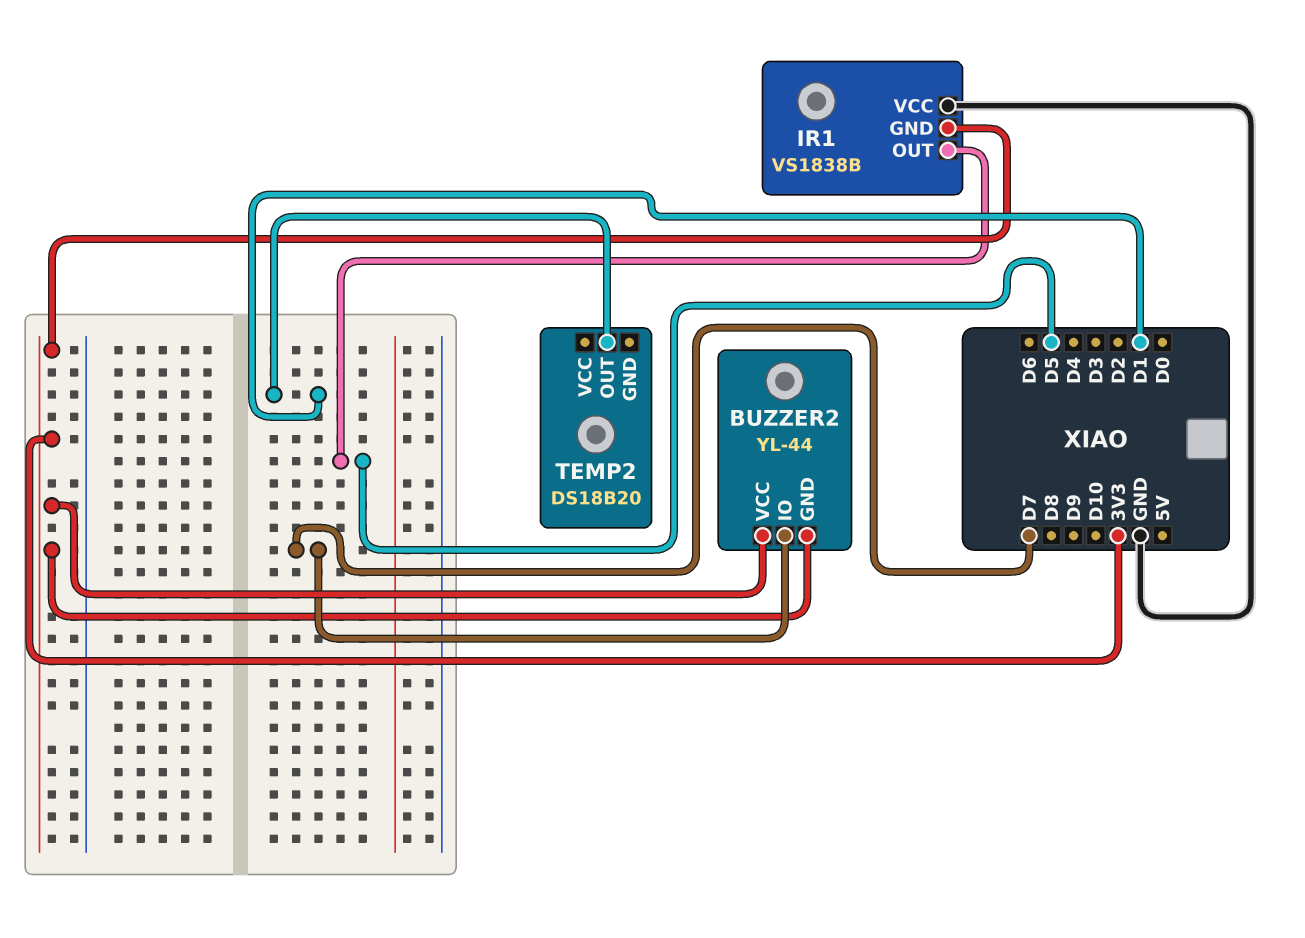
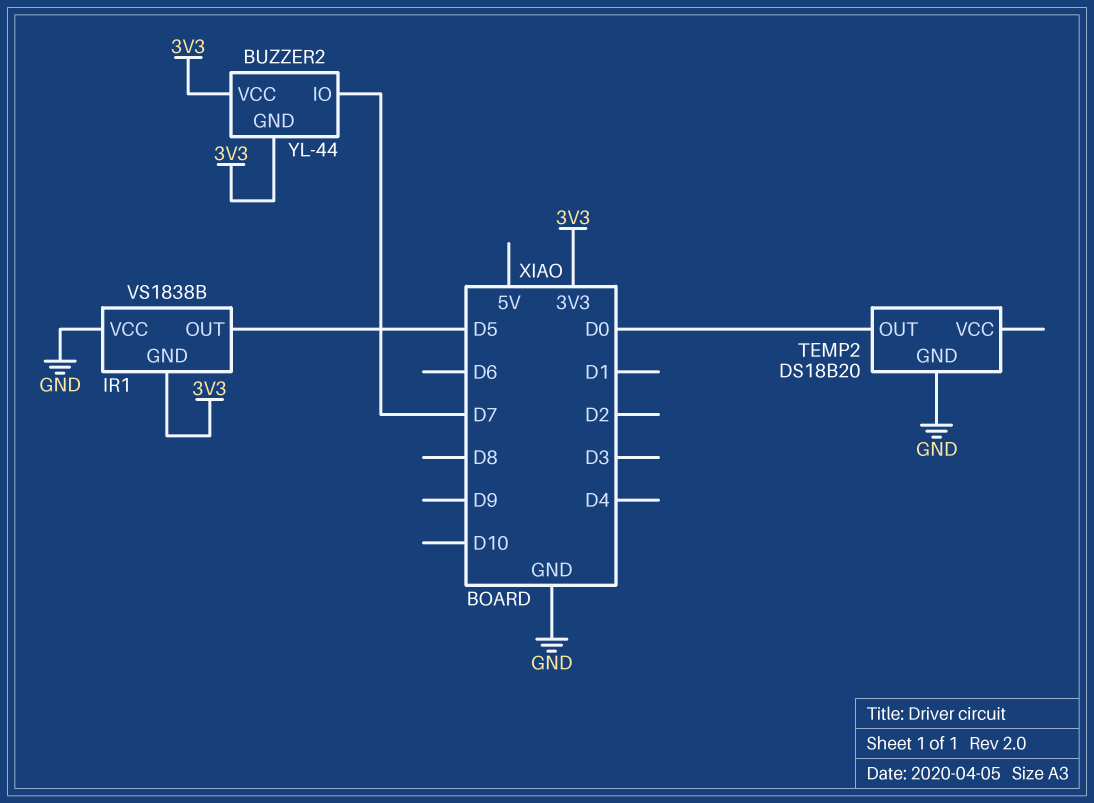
TEMP2 pin GND: none -> GND
TEMP2 pin OUT: D1 -> D0

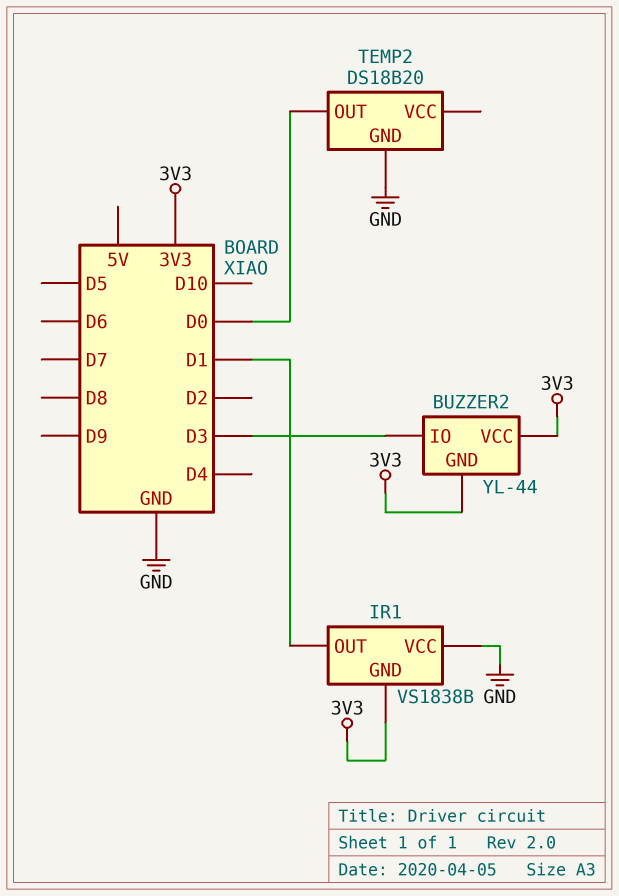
BUZZER2 pin IO: D7 -> D3
IR1 pin OUT: D5 -> D1

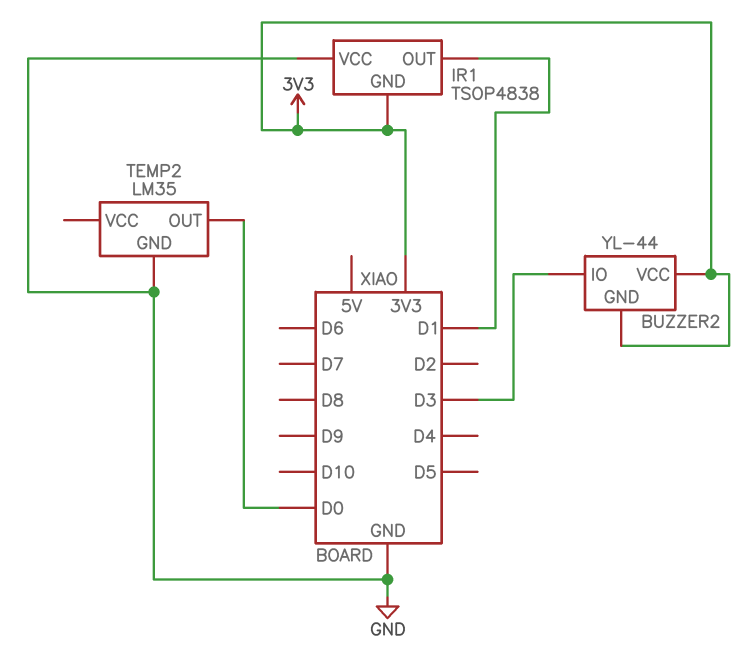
IR1: VS1838B -> TSOP4838
TEMP2: DS18B20 -> LM35

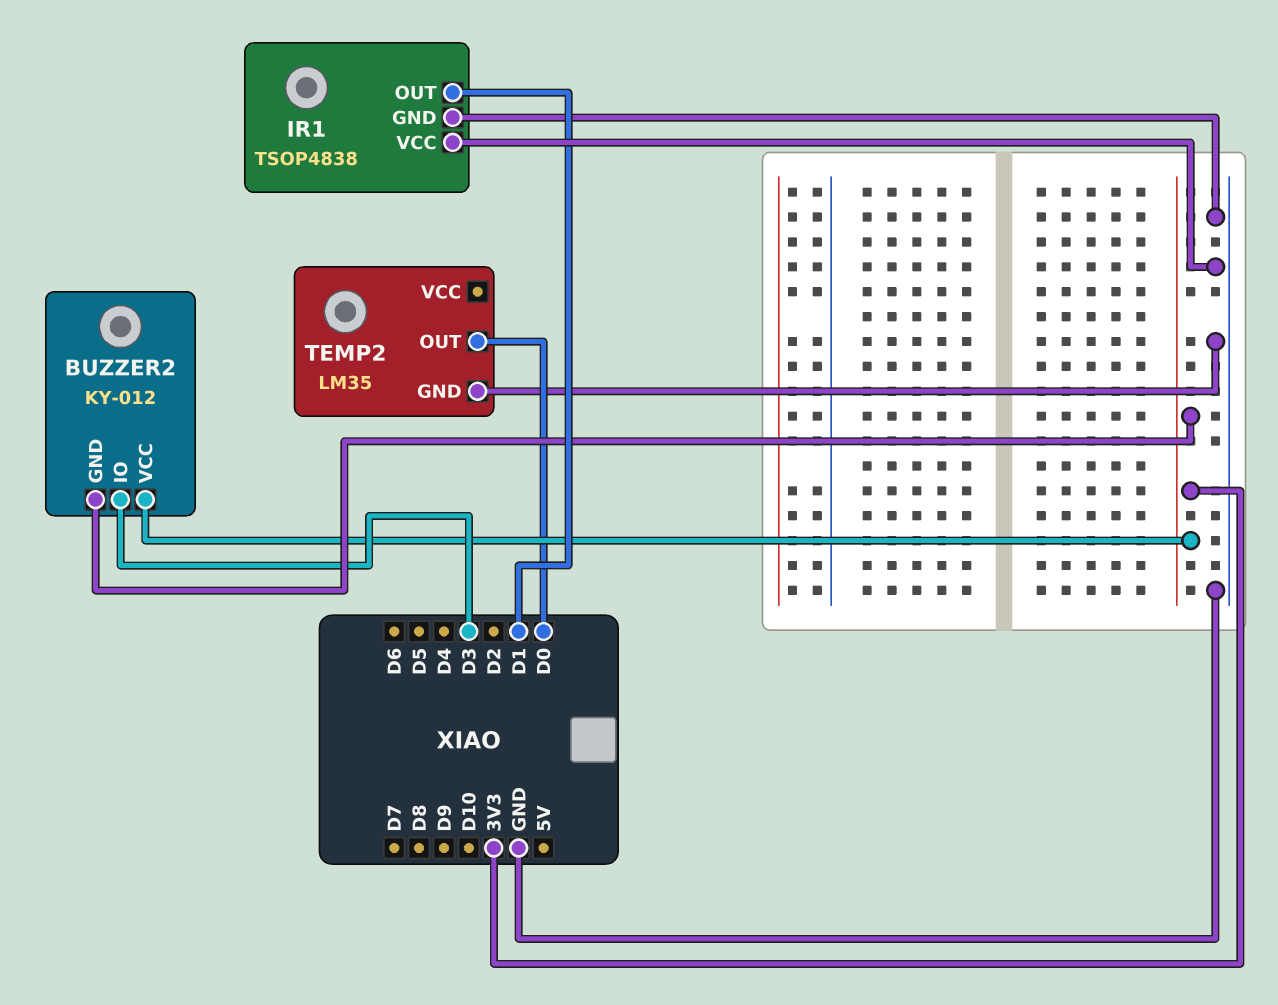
BUZZER2: YL-44 -> KY-012
IR1 pin GND: 3V3 -> GND

